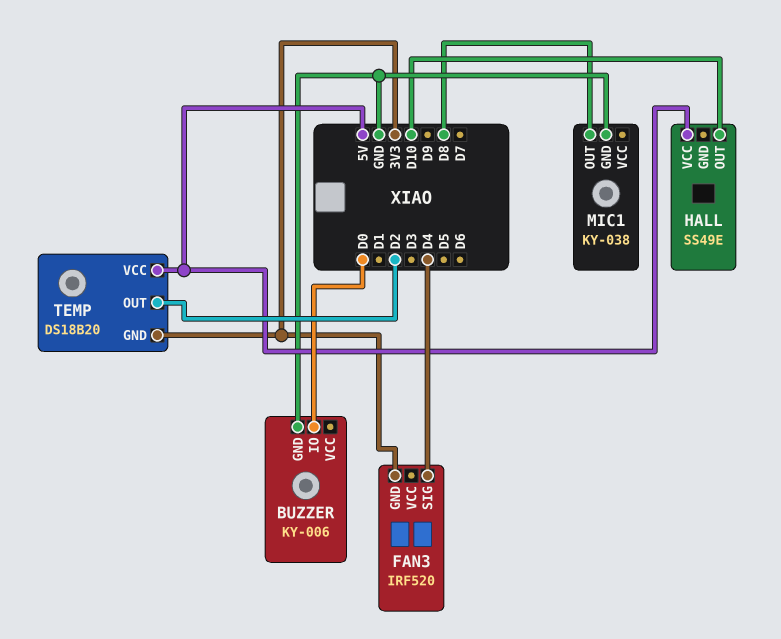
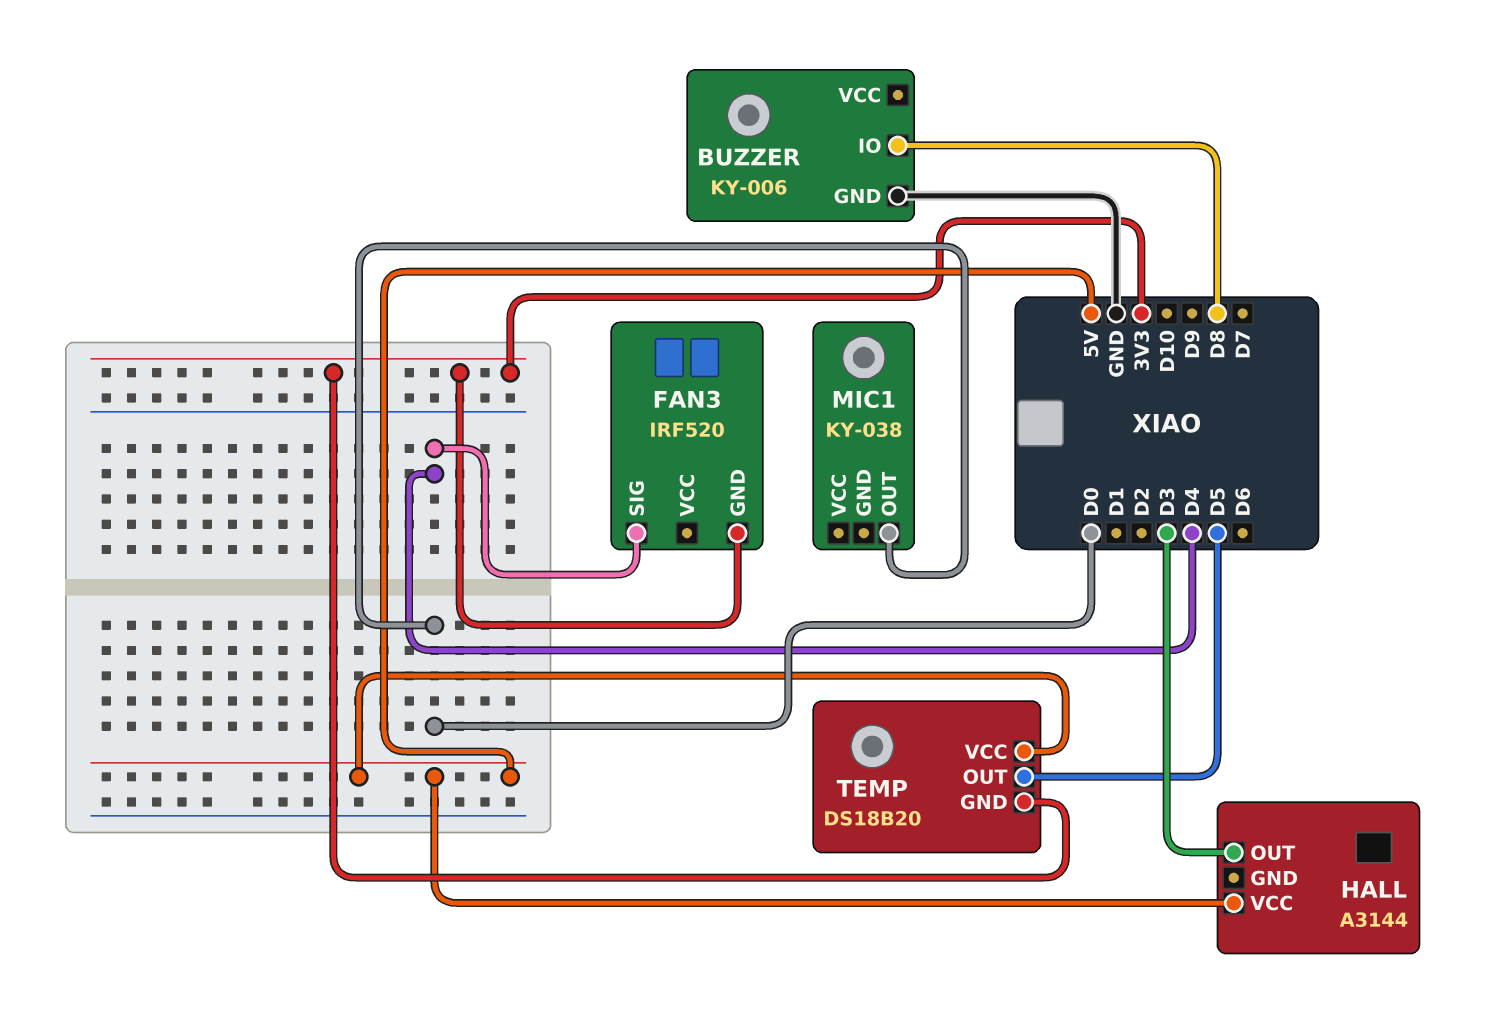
BUZZER pin IO: D0 -> D8
HALL: SS49E -> A3144
HALL pin OUT: D10 -> D3
MIC1 pin GND: GND -> none
MIC1 pin OUT: D8 -> D0
TEMP pin OUT: D2 -> D5

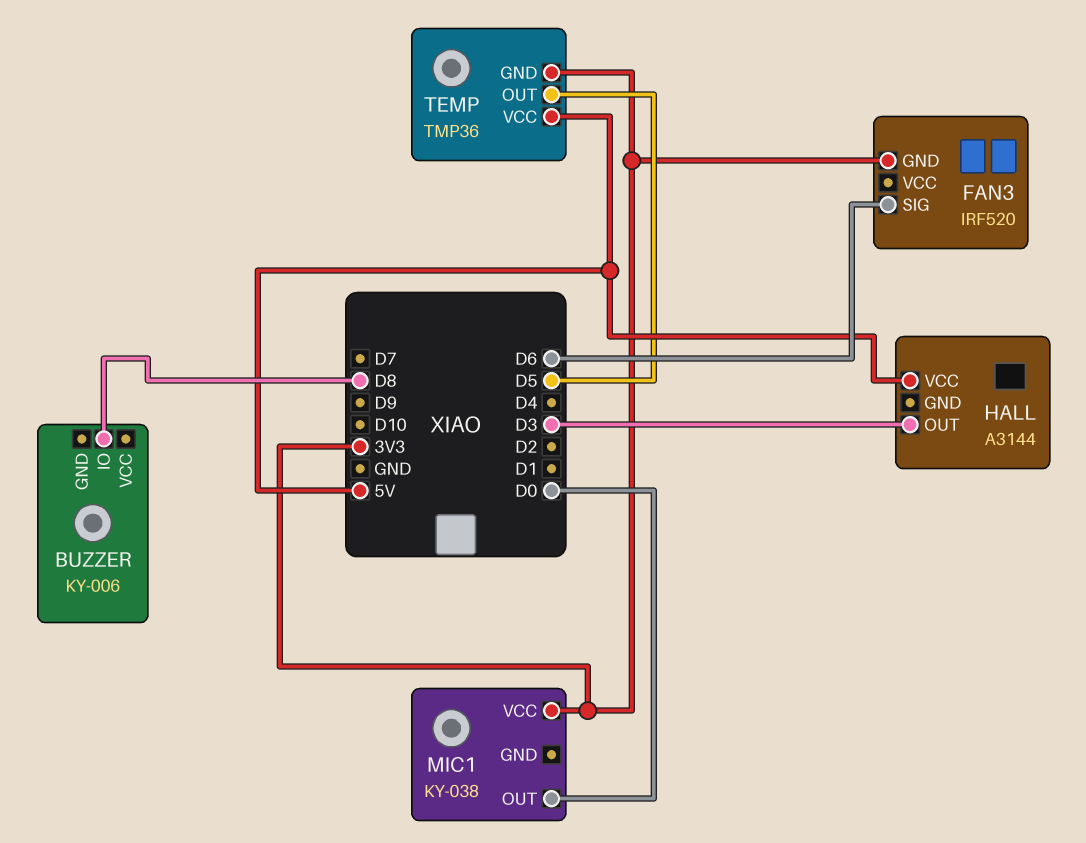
BUZZER pin GND: GND -> none
FAN3 pin SIG: D4 -> D6
MIC1 pin VCC: none -> 3V3
TEMP: DS18B20 -> TMP36

